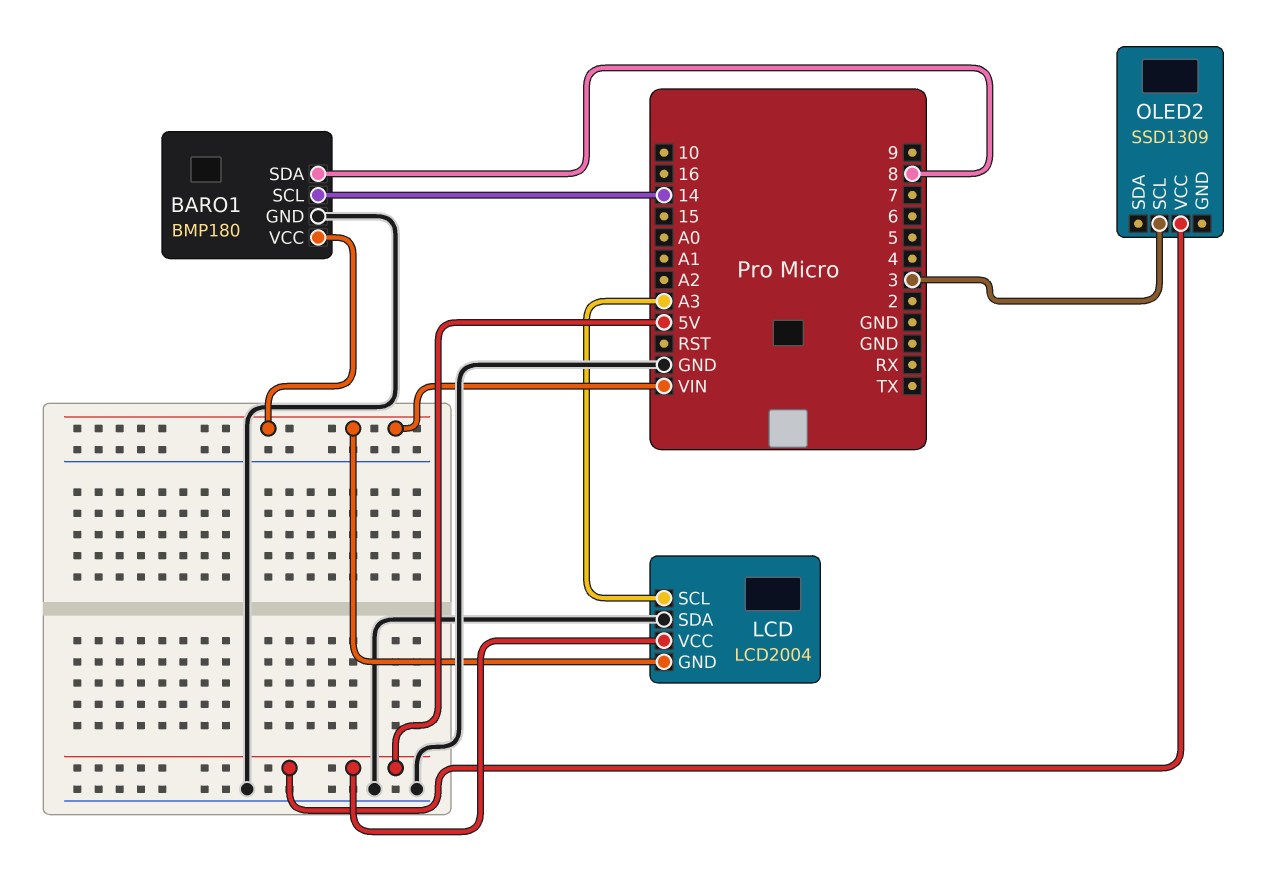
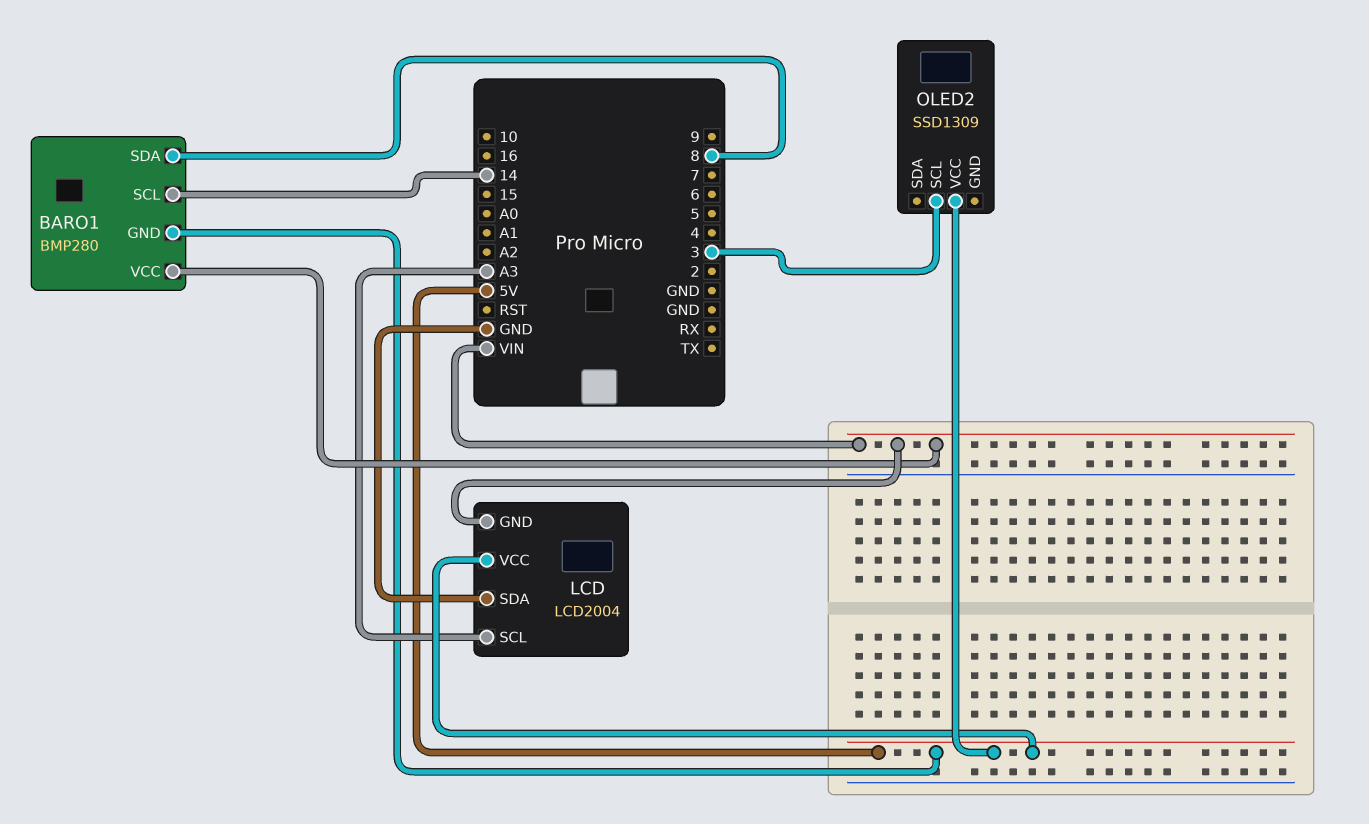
BARO1: BMP180 -> BMP280
BARO1 pin GND: GND -> 5V

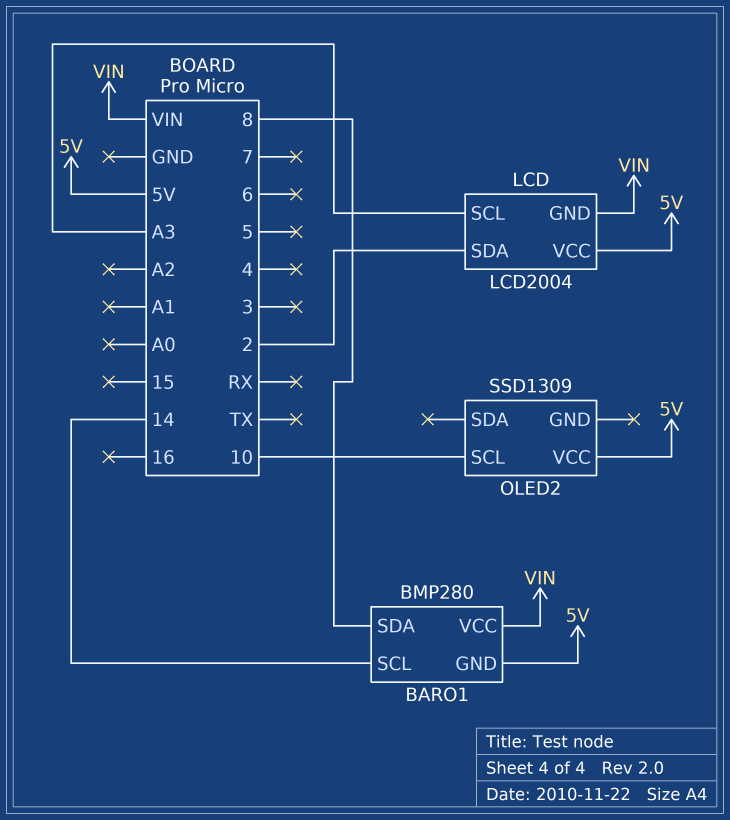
LCD pin SDA: GND -> 2
OLED2 pin SCL: 3 -> 10

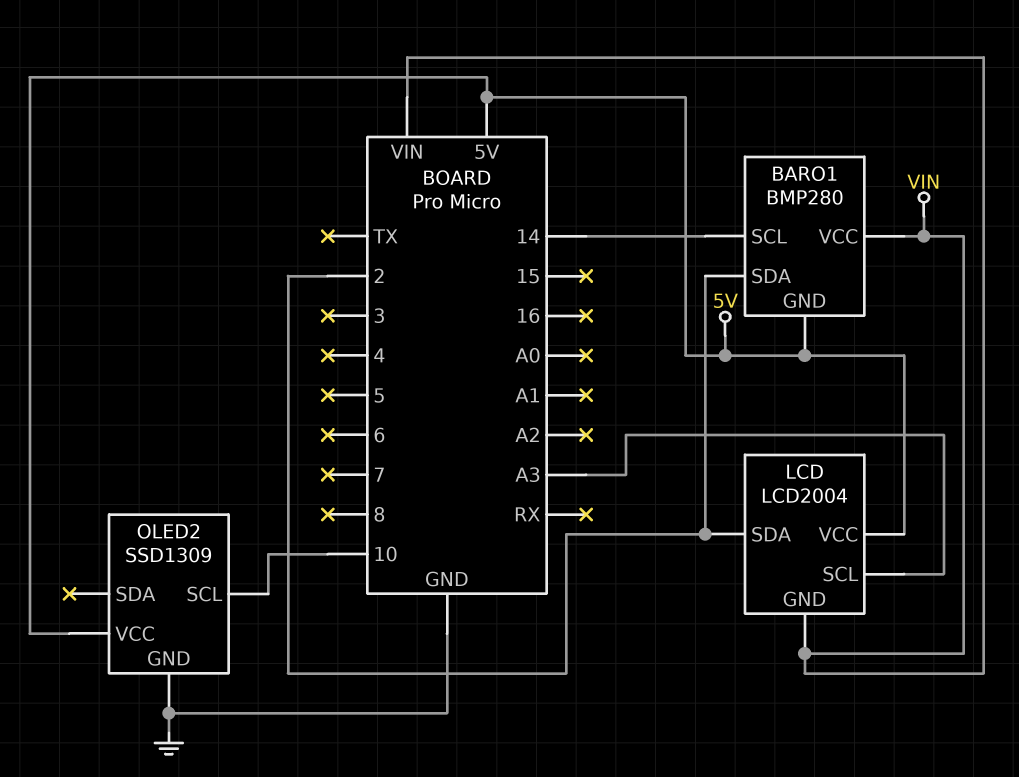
BARO1 pin SDA: 8 -> 2
OLED2 pin GND: none -> GND

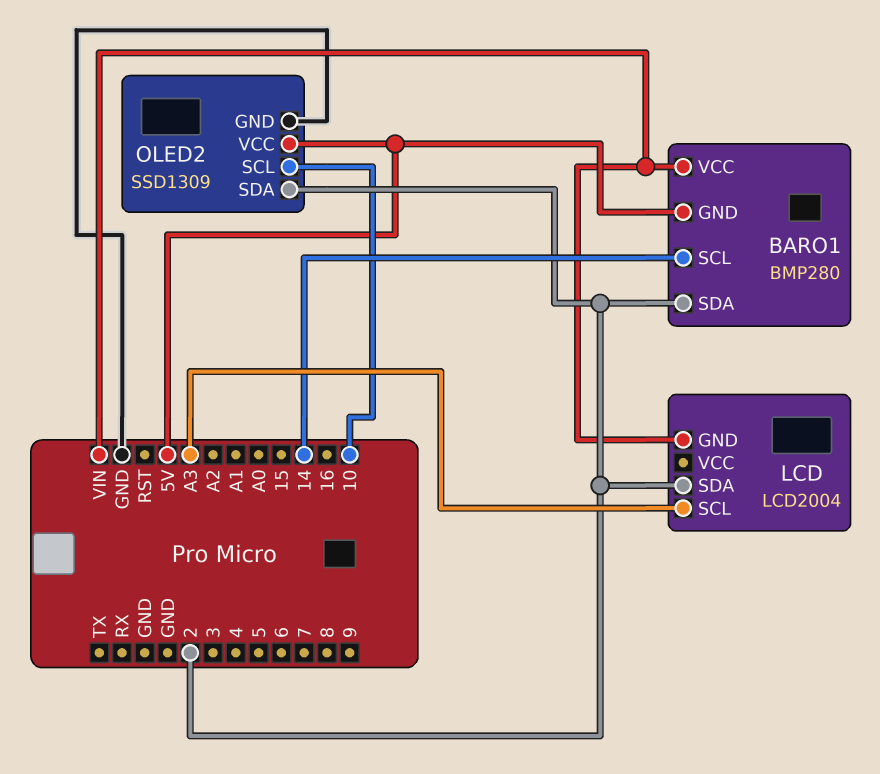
LCD pin VCC: 5V -> none
OLED2 pin SDA: none -> 2

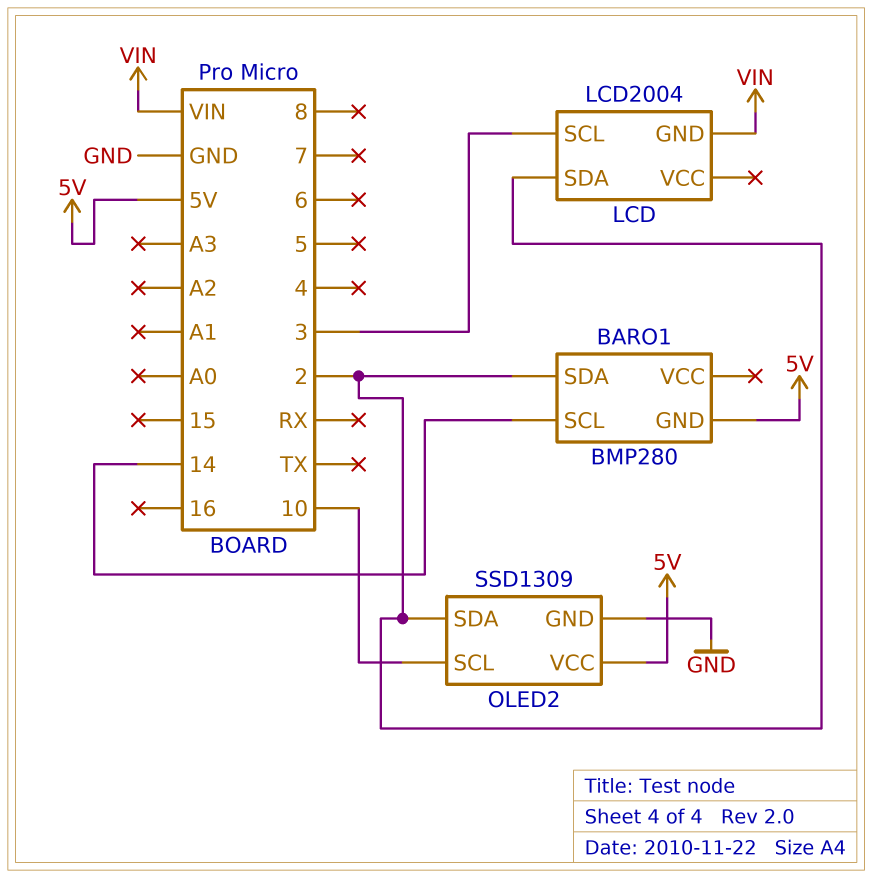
BARO1 pin VCC: VIN -> none
LCD pin SCL: A3 -> 3

